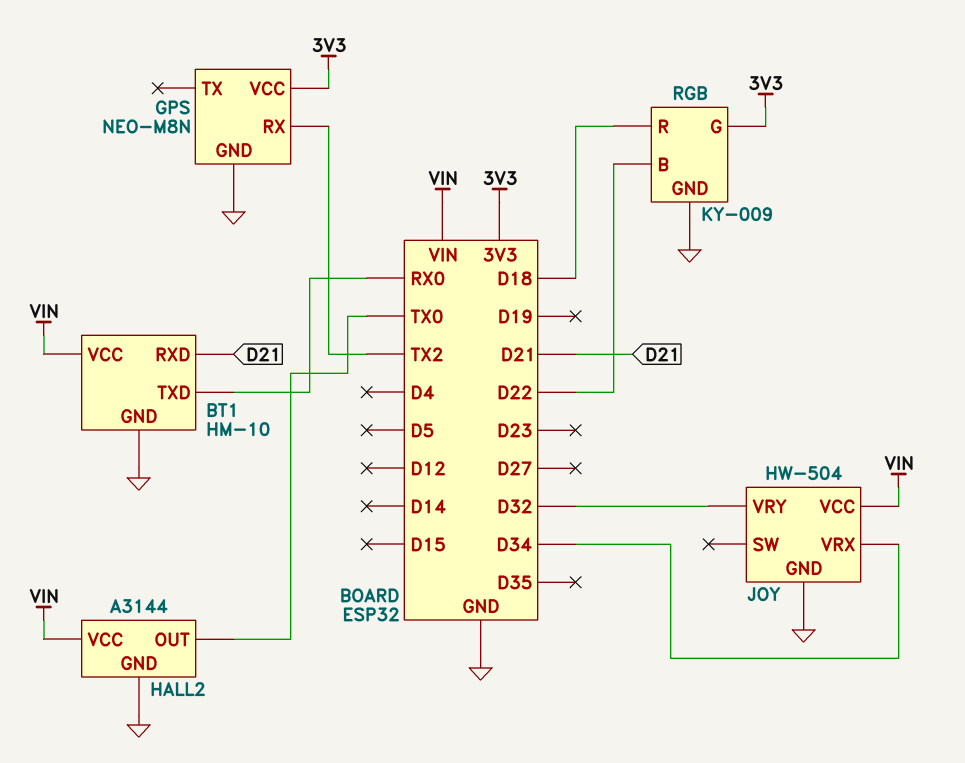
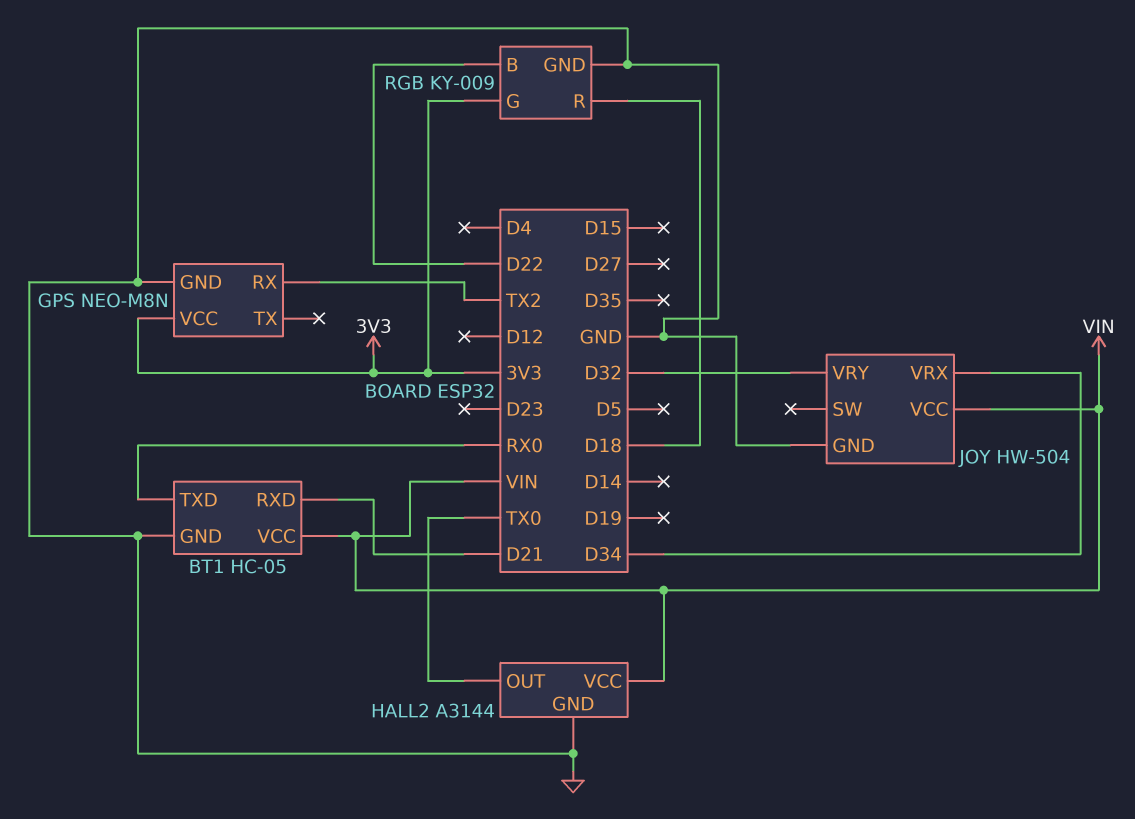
BT1: HM-10 -> HC-05

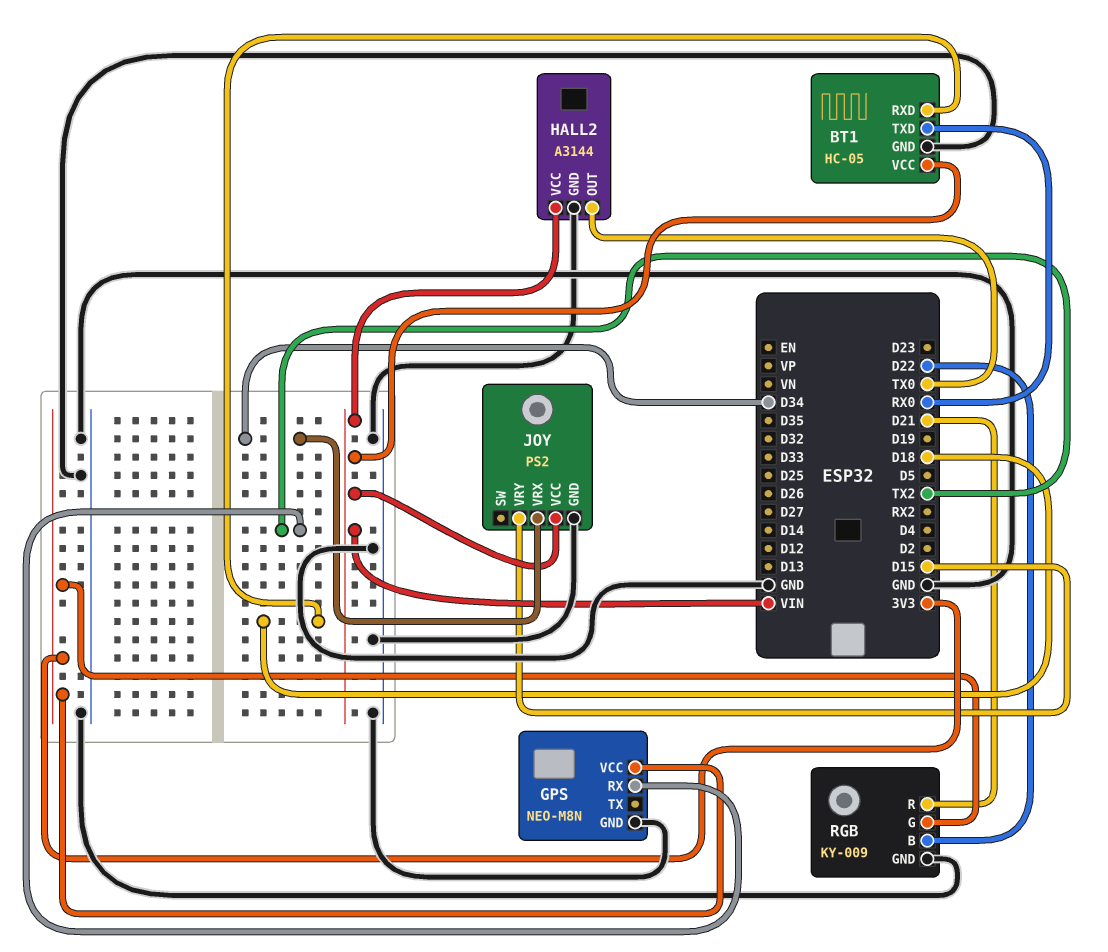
BT1 pin RXD: D21 -> D18
JOY: HW-504 -> PS2
JOY pin VRY: D32 -> D15
RGB pin R: D18 -> D21

